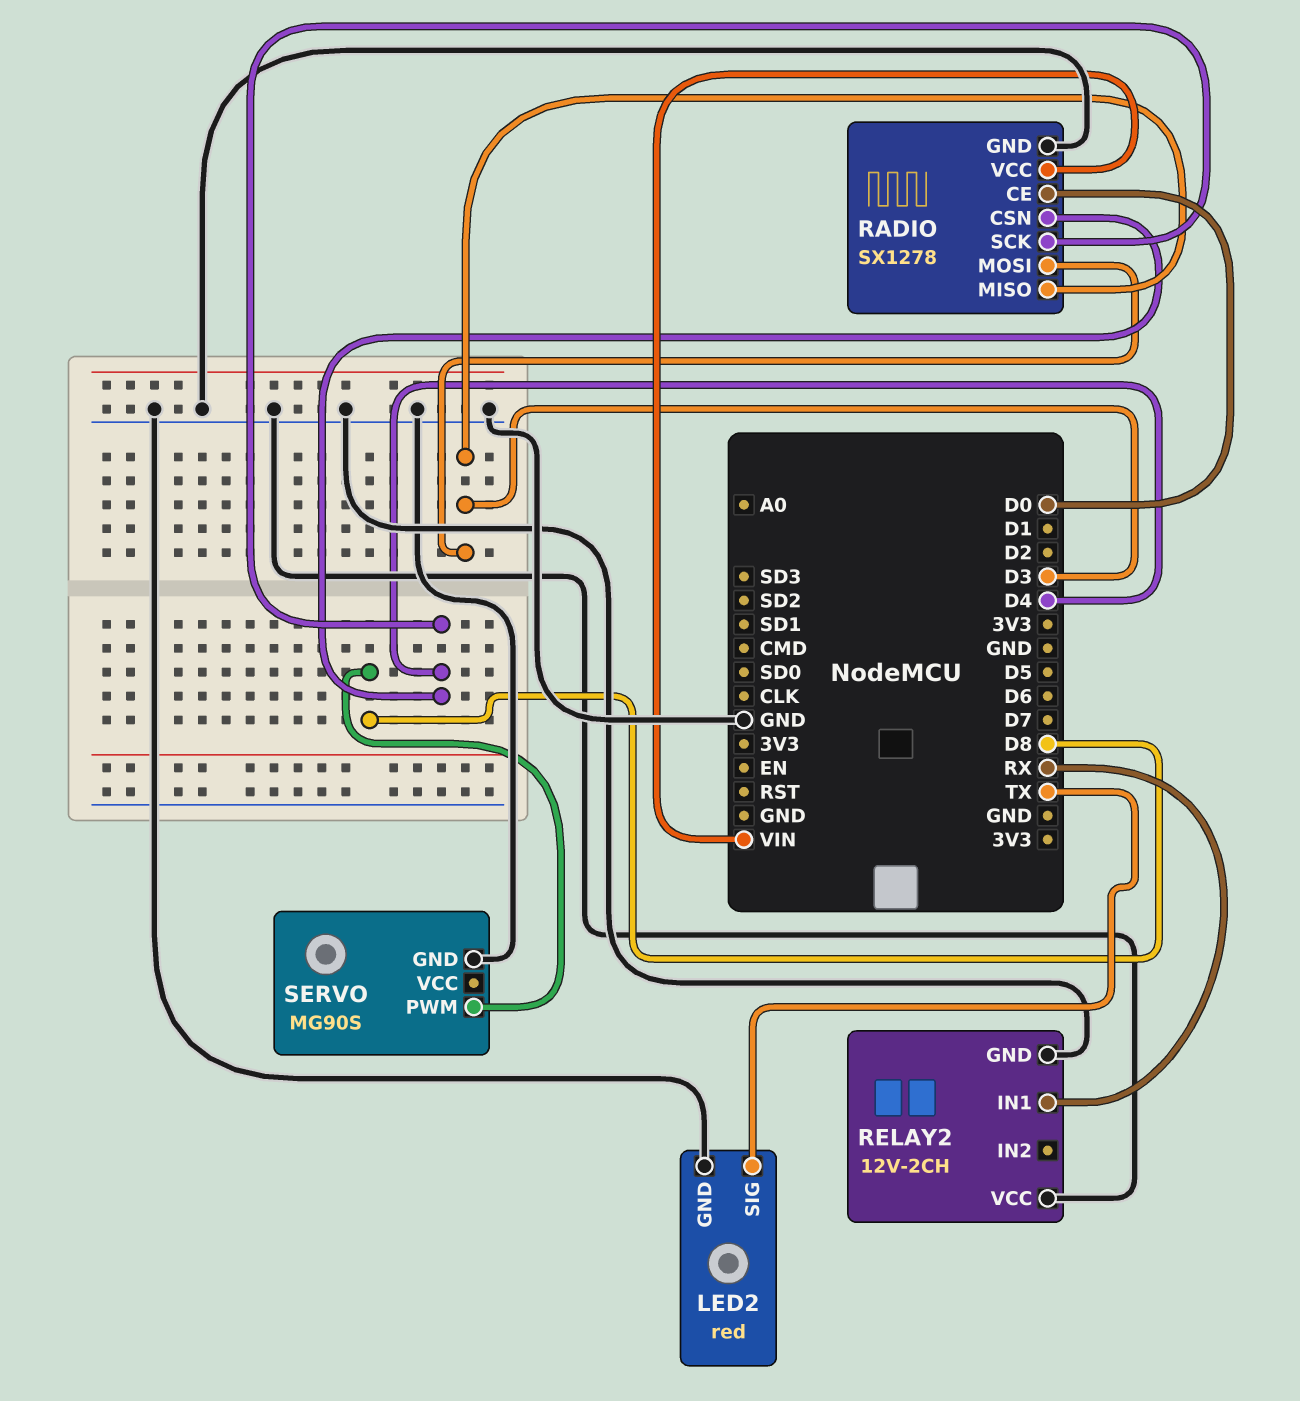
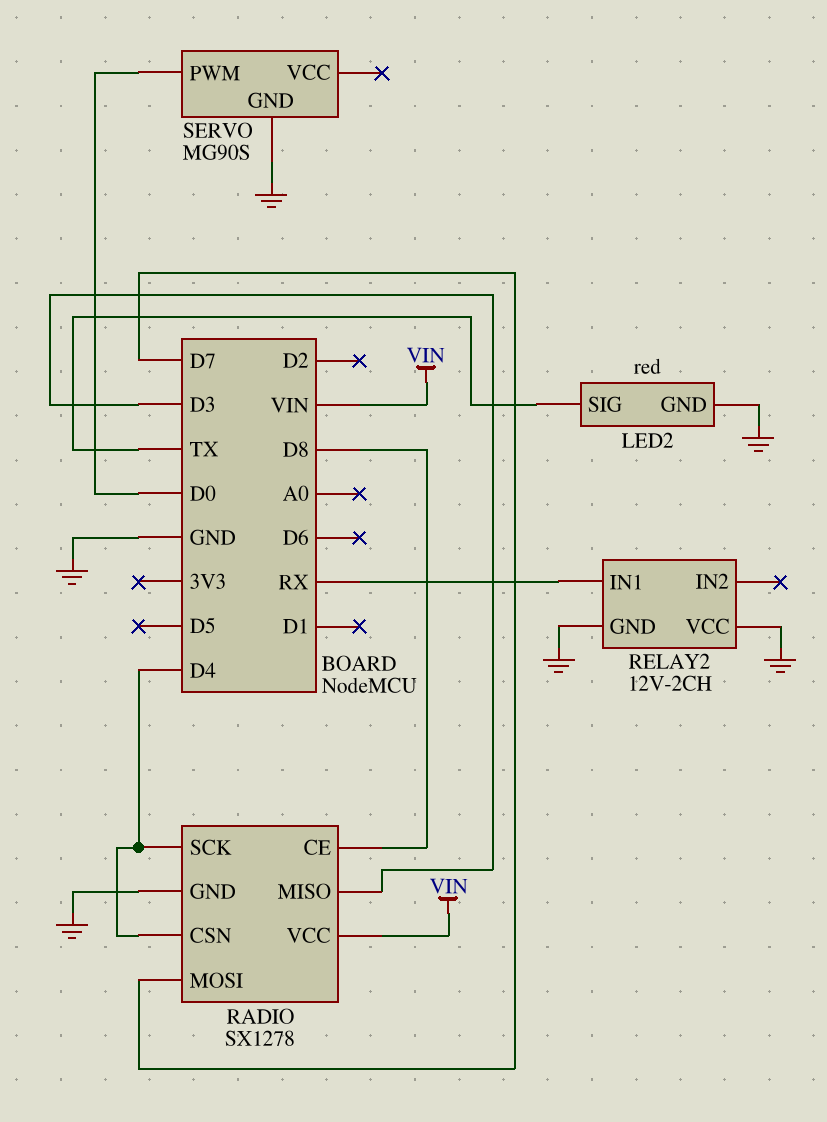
RADIO pin CE: D0 -> D8
RADIO pin MOSI: D3 -> D7
SERVO pin PWM: D8 -> D0

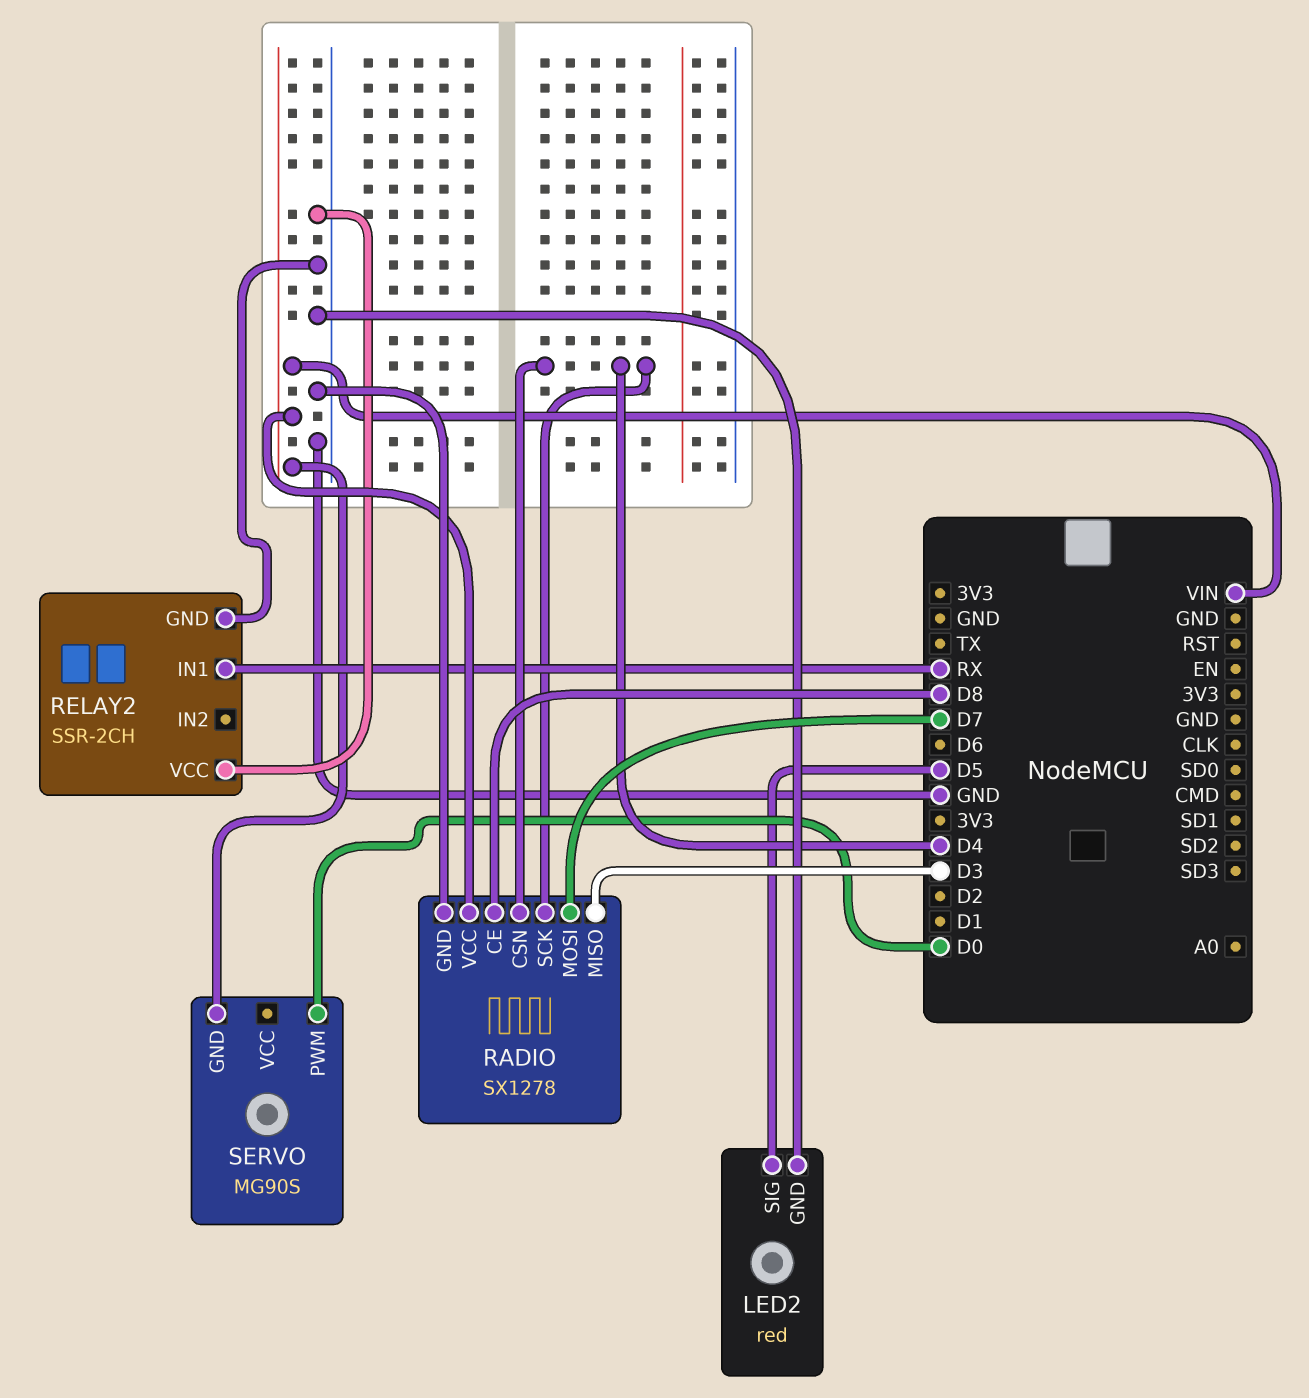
LED2 pin SIG: TX -> D5
RELAY2: 12V-2CH -> SSR-2CH
SERVO pin GND: GND -> VIN

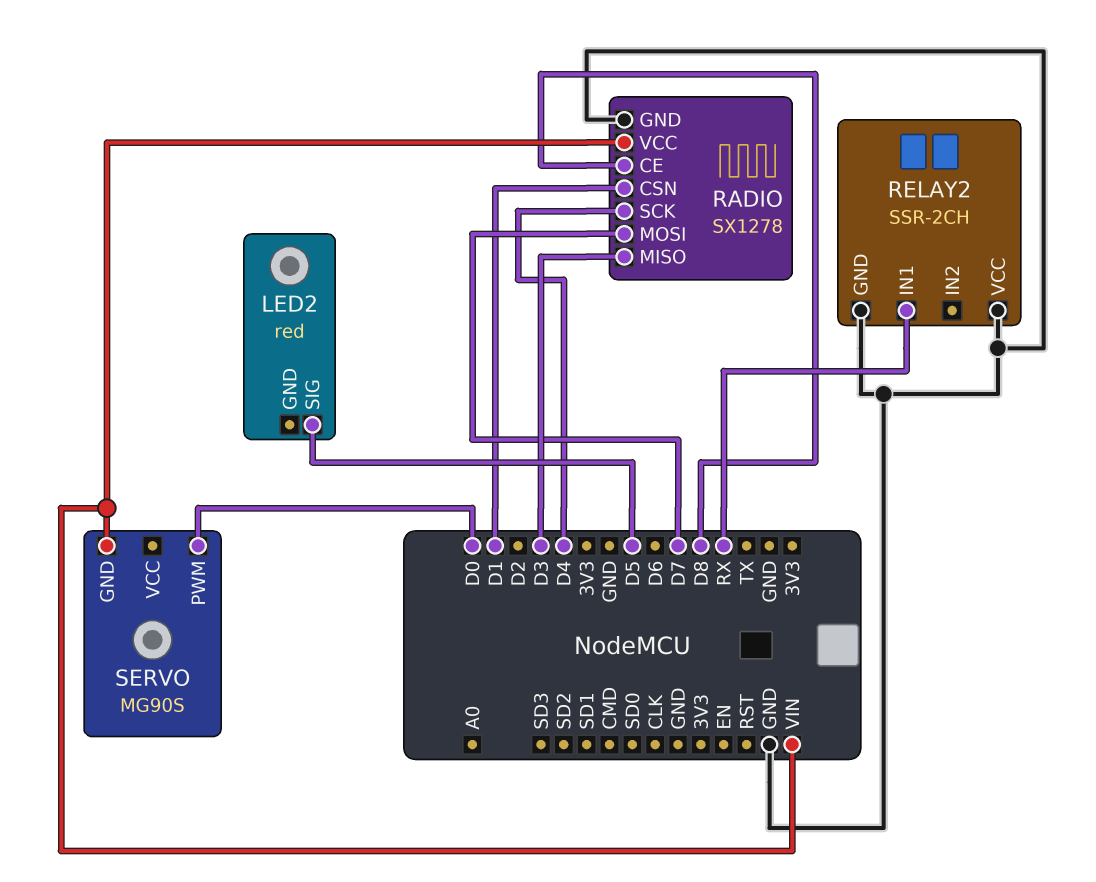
LED2 pin GND: GND -> none
RADIO pin CSN: D4 -> D1

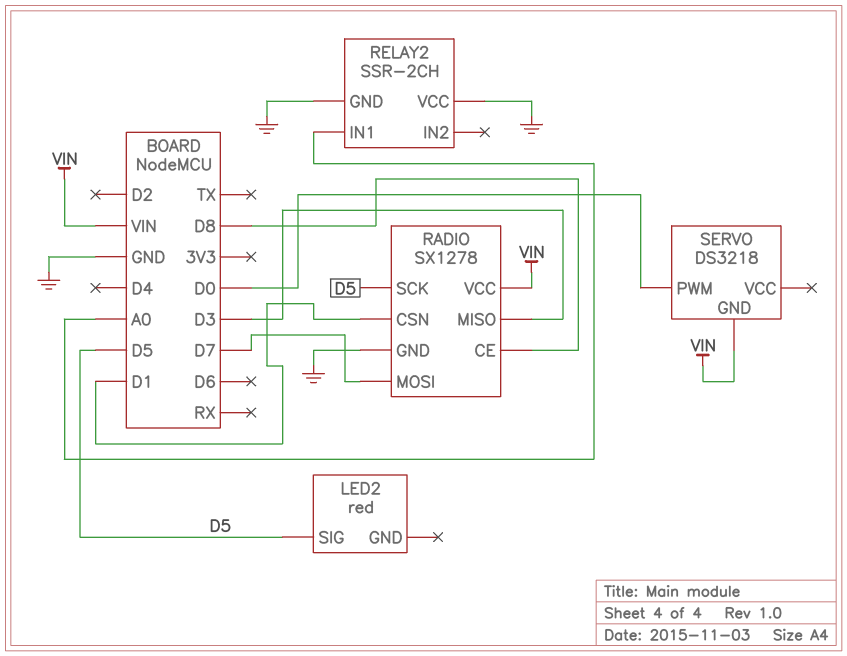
RADIO pin SCK: D4 -> D5
RELAY2 pin IN1: RX -> A0
SERVO: MG90S -> DS3218

